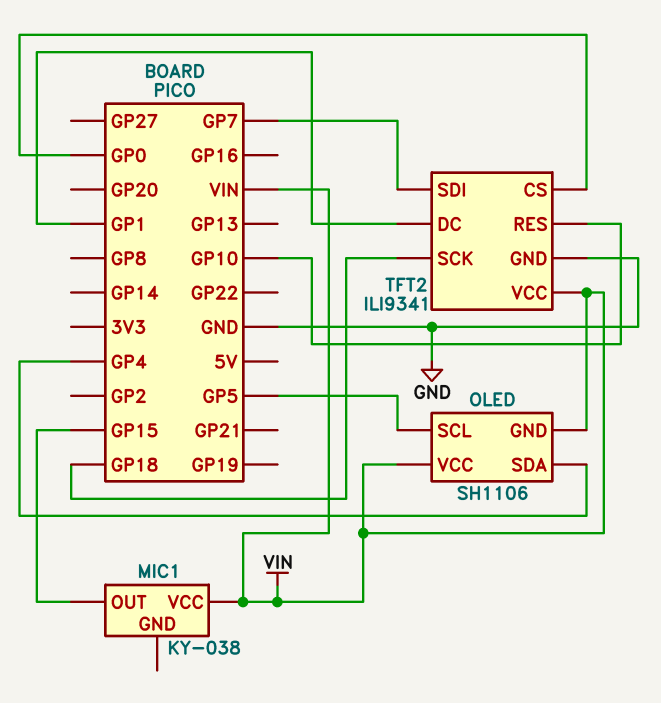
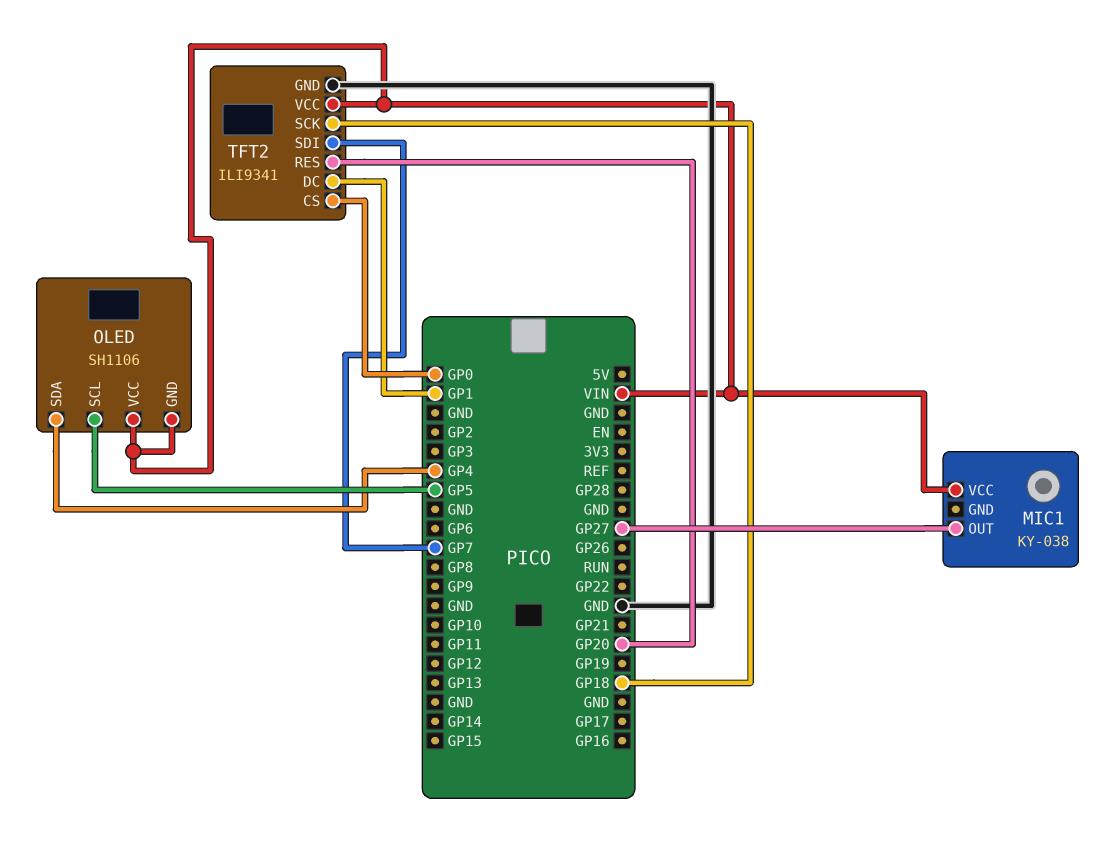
MIC1 pin OUT: GP15 -> GP27
TFT2 pin RES: GP10 -> GP20

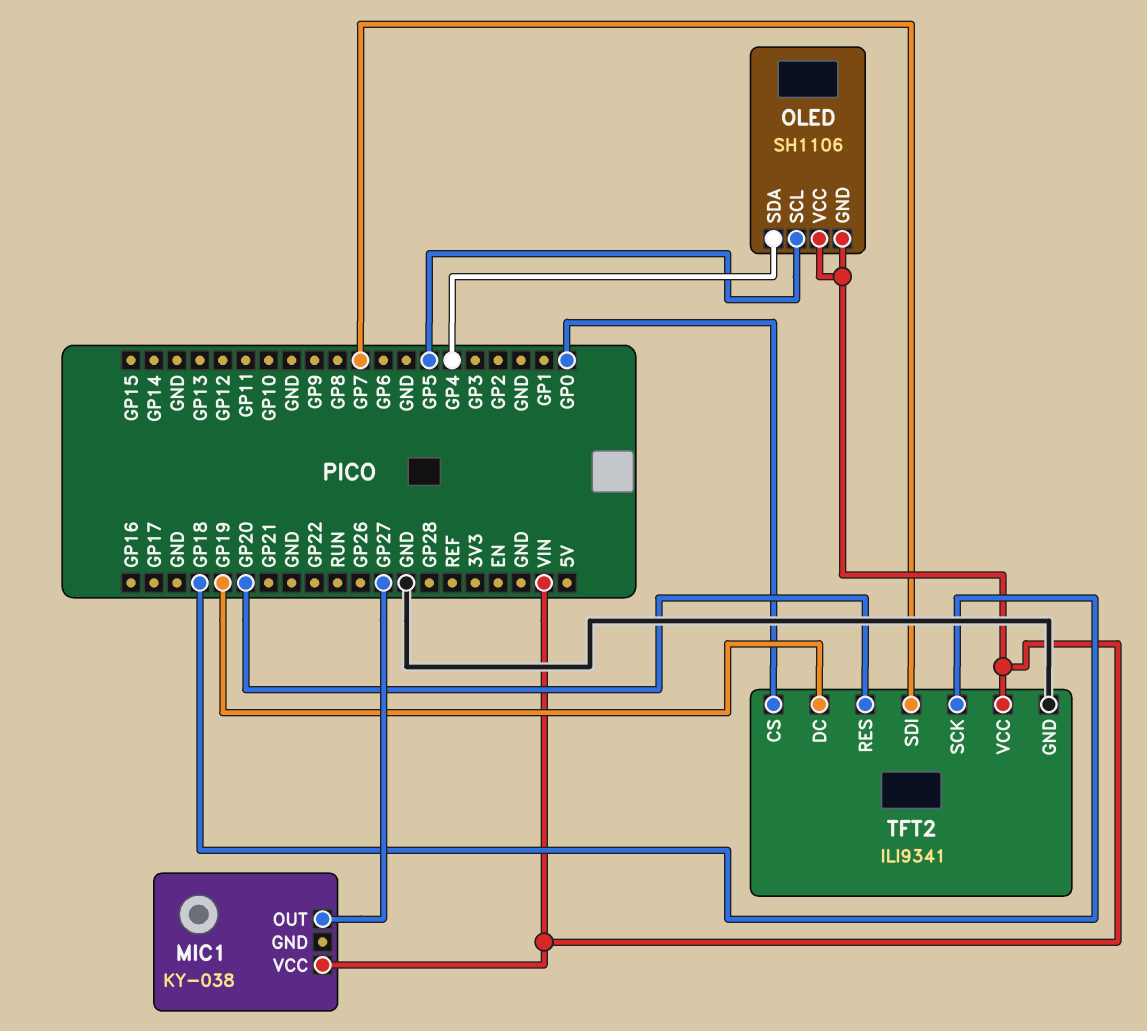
TFT2 pin DC: GP1 -> GP19

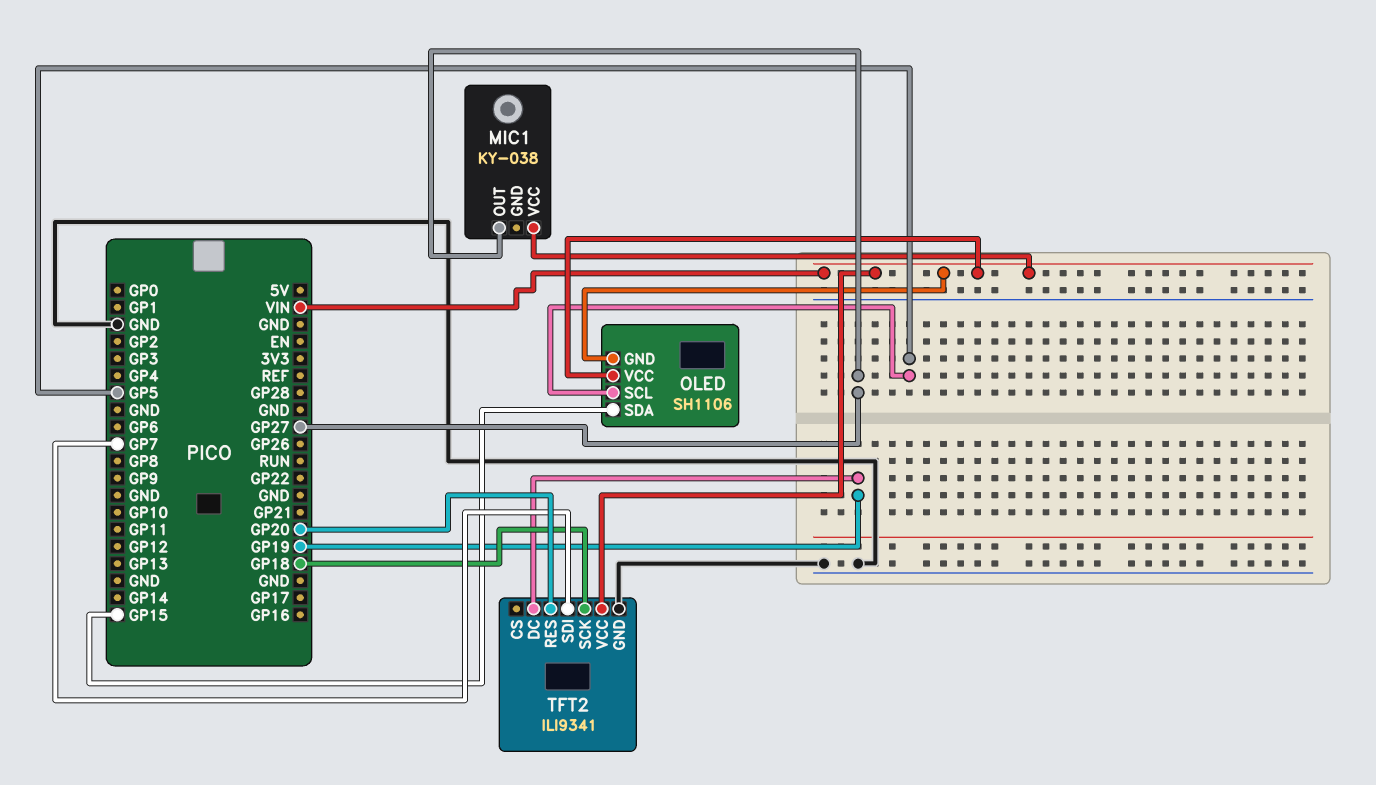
OLED pin SDA: GP4 -> GP15
TFT2 pin CS: GP0 -> none

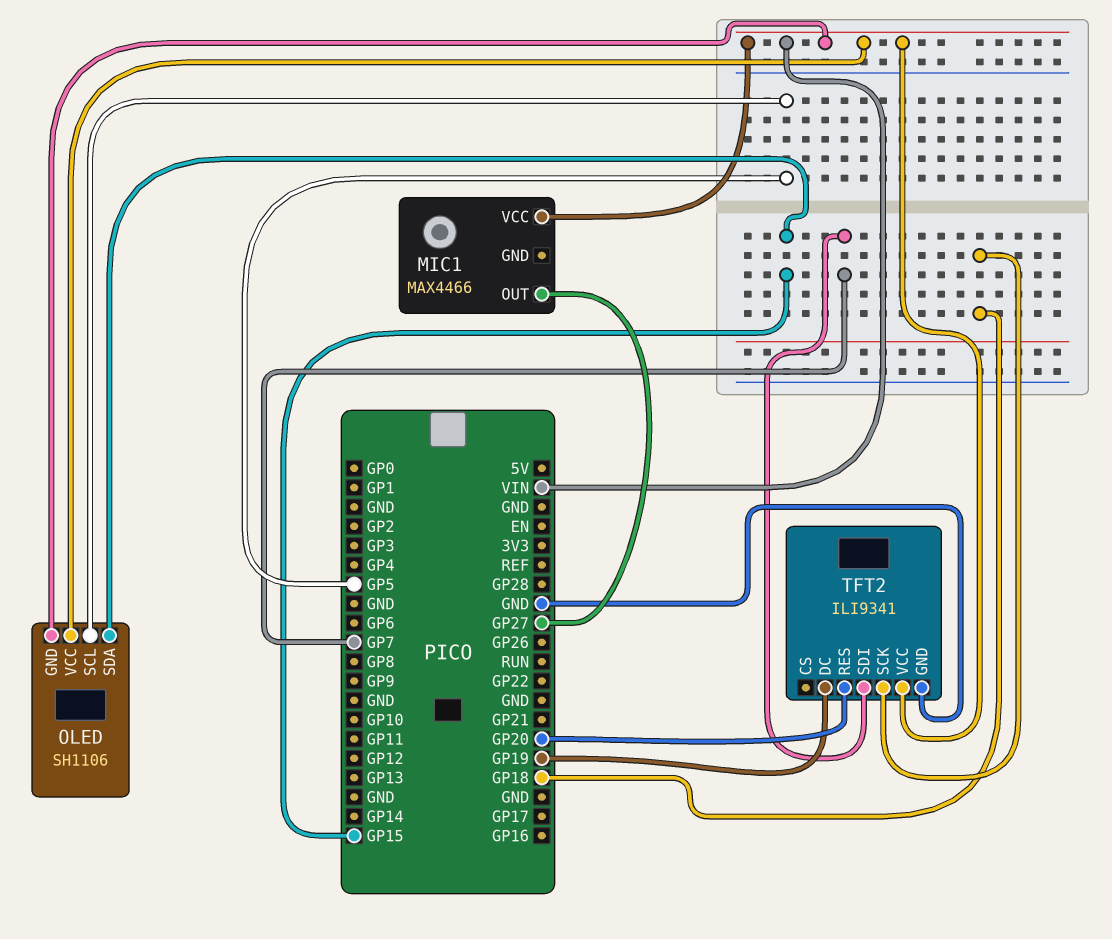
MIC1: KY-038 -> MAX4466

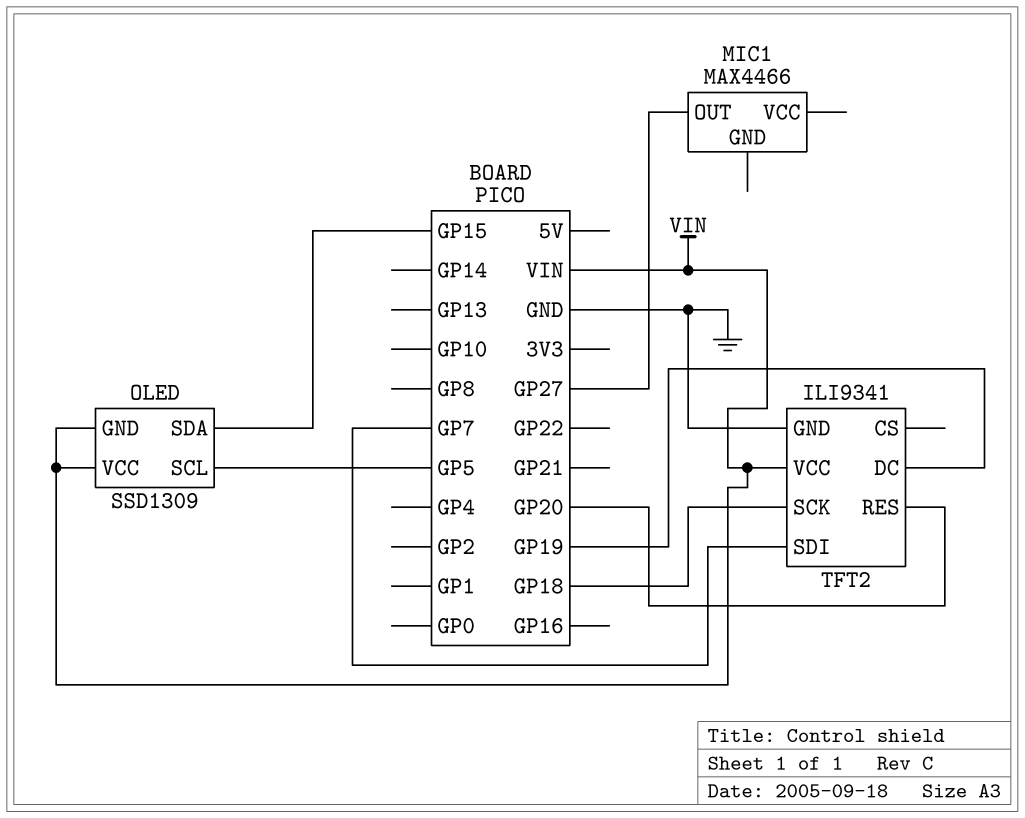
MIC1 pin VCC: VIN -> none
OLED: SH1106 -> SSD1309

